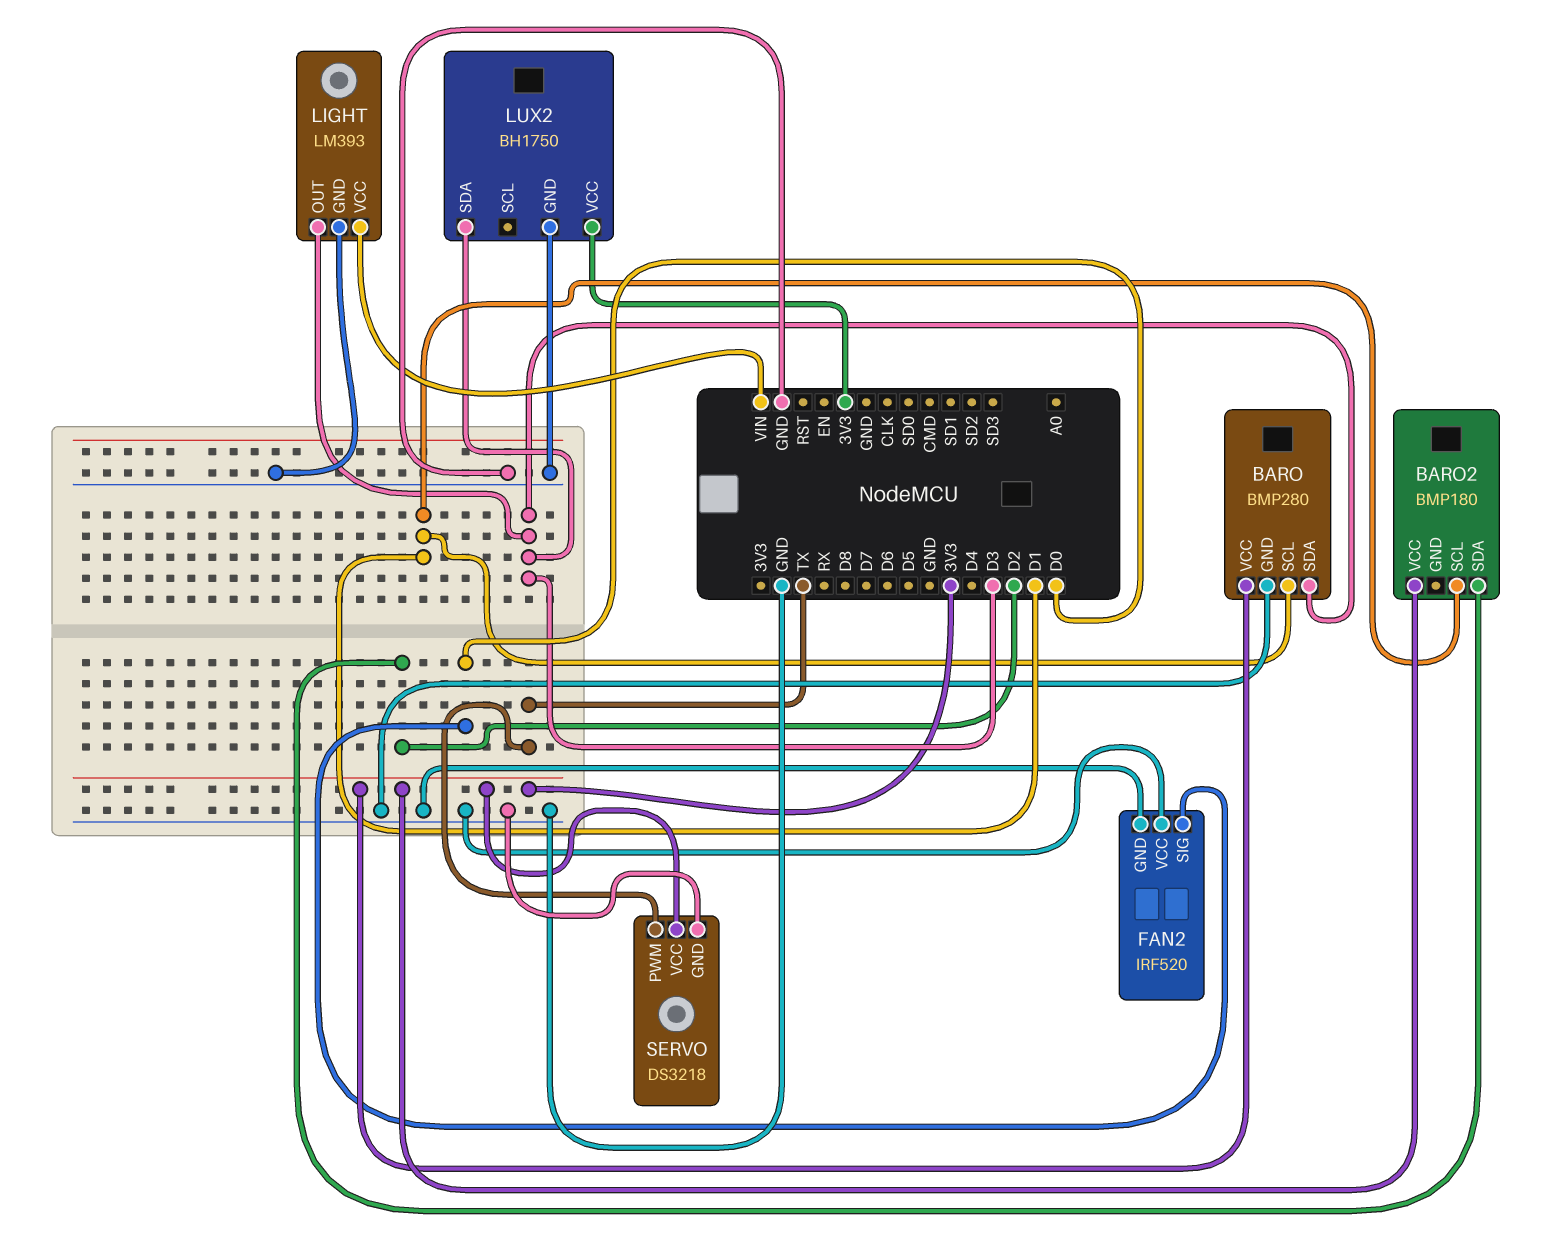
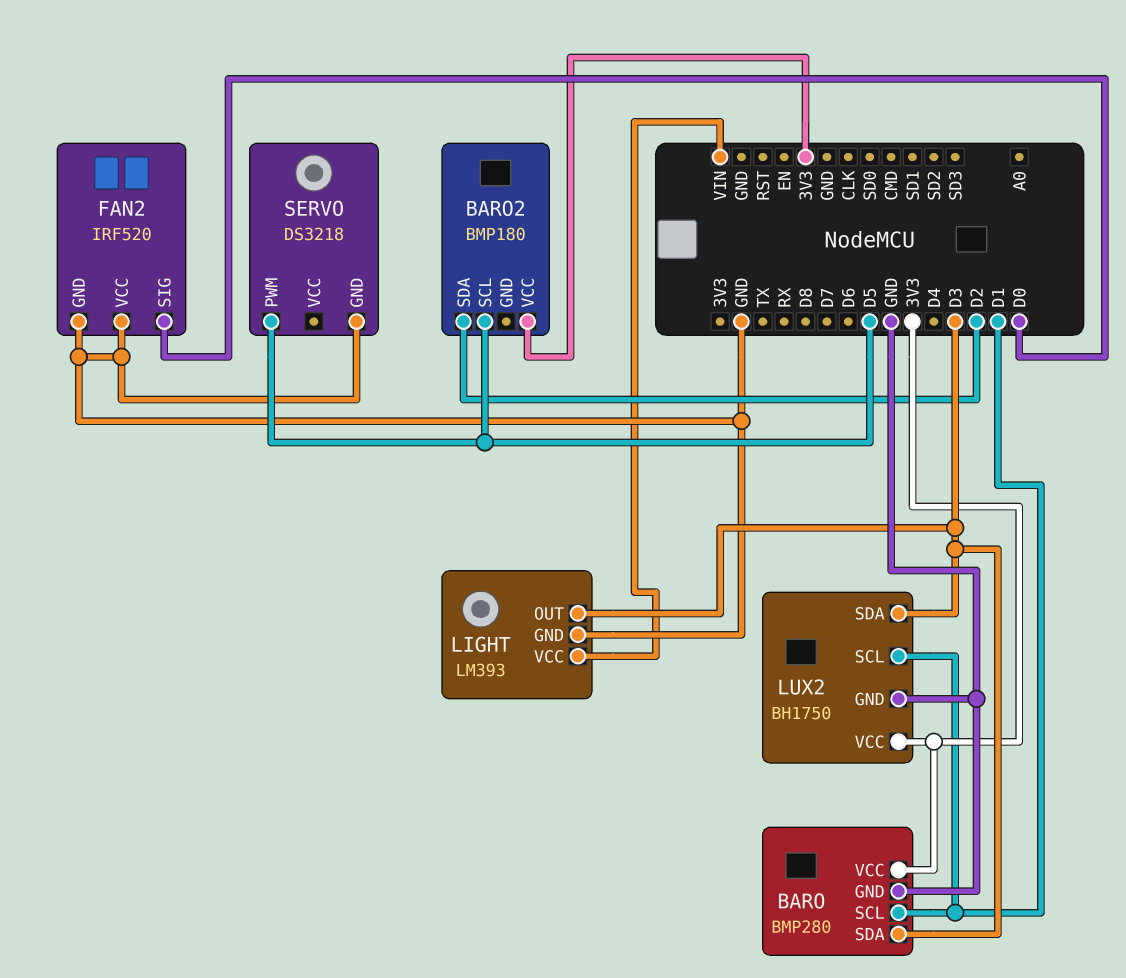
BARO2 pin SCL: D1 -> D5
LUX2 pin SCL: none -> D1
SERVO pin PWM: TX -> D5
SERVO pin VCC: 3V3 -> none

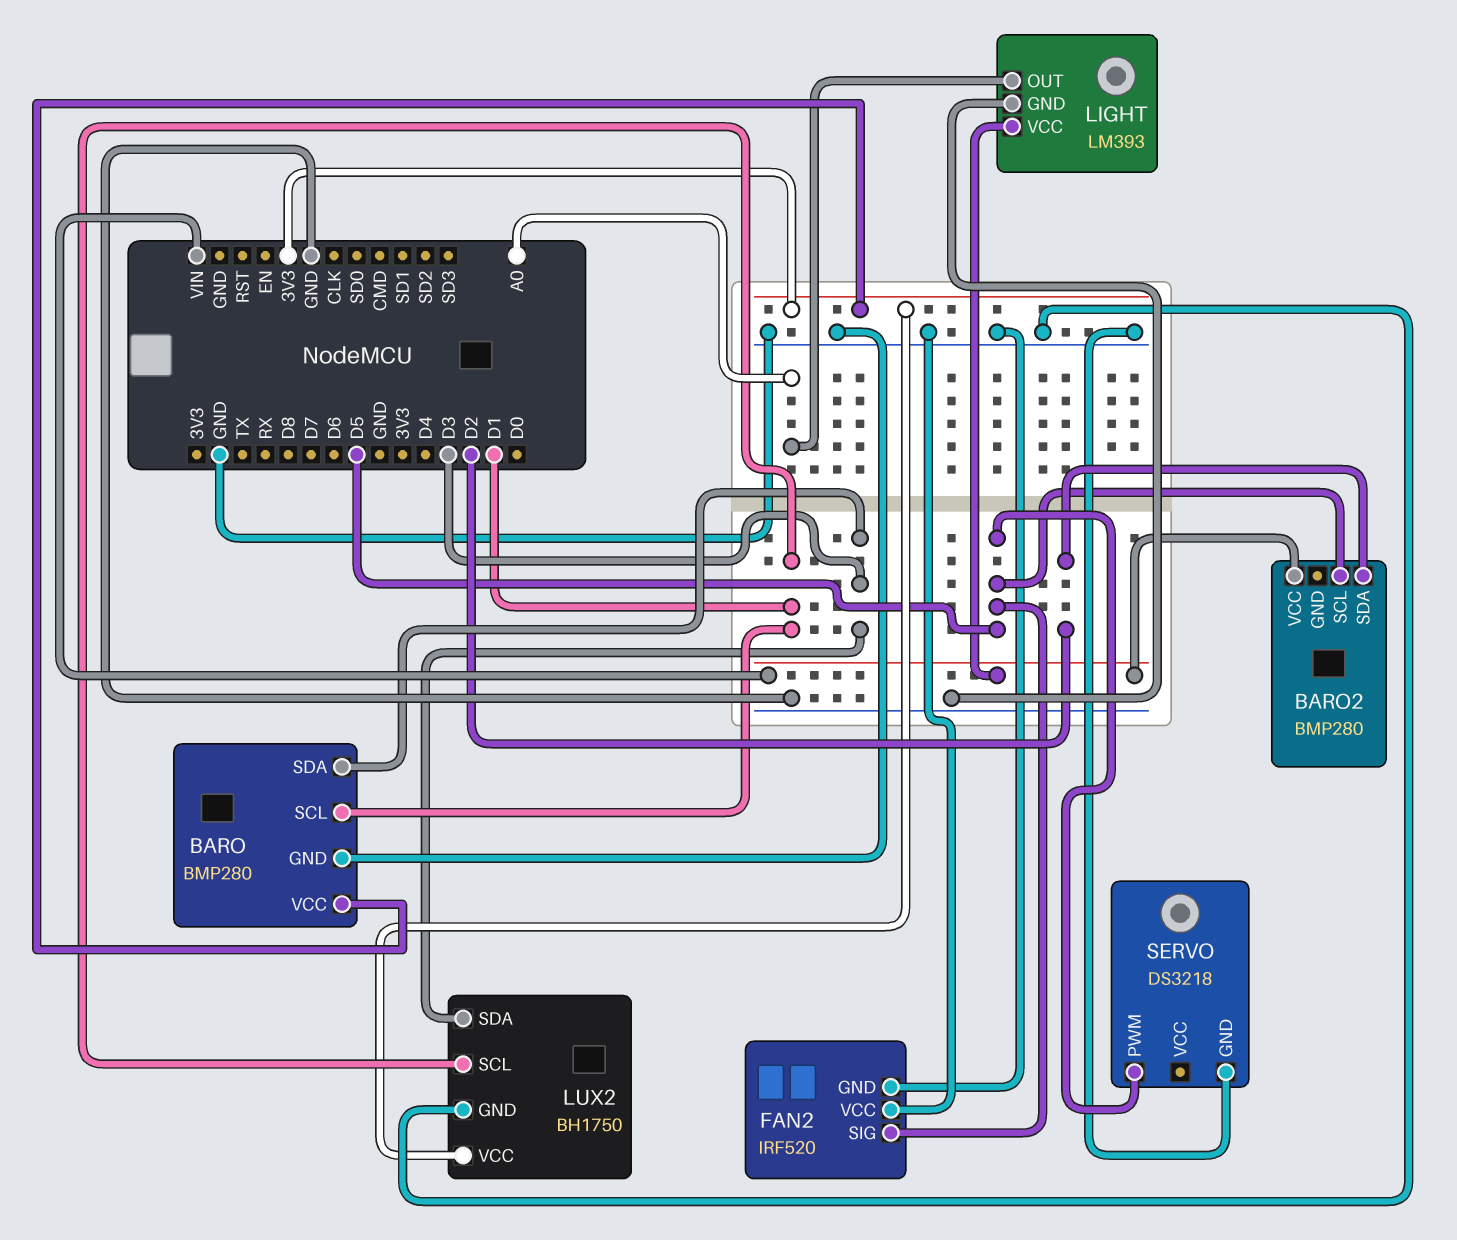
BARO2: BMP180 -> BMP280
BARO2 pin VCC: 3V3 -> VIN
FAN2 pin SIG: D0 -> D5
LIGHT pin OUT: D3 -> A0

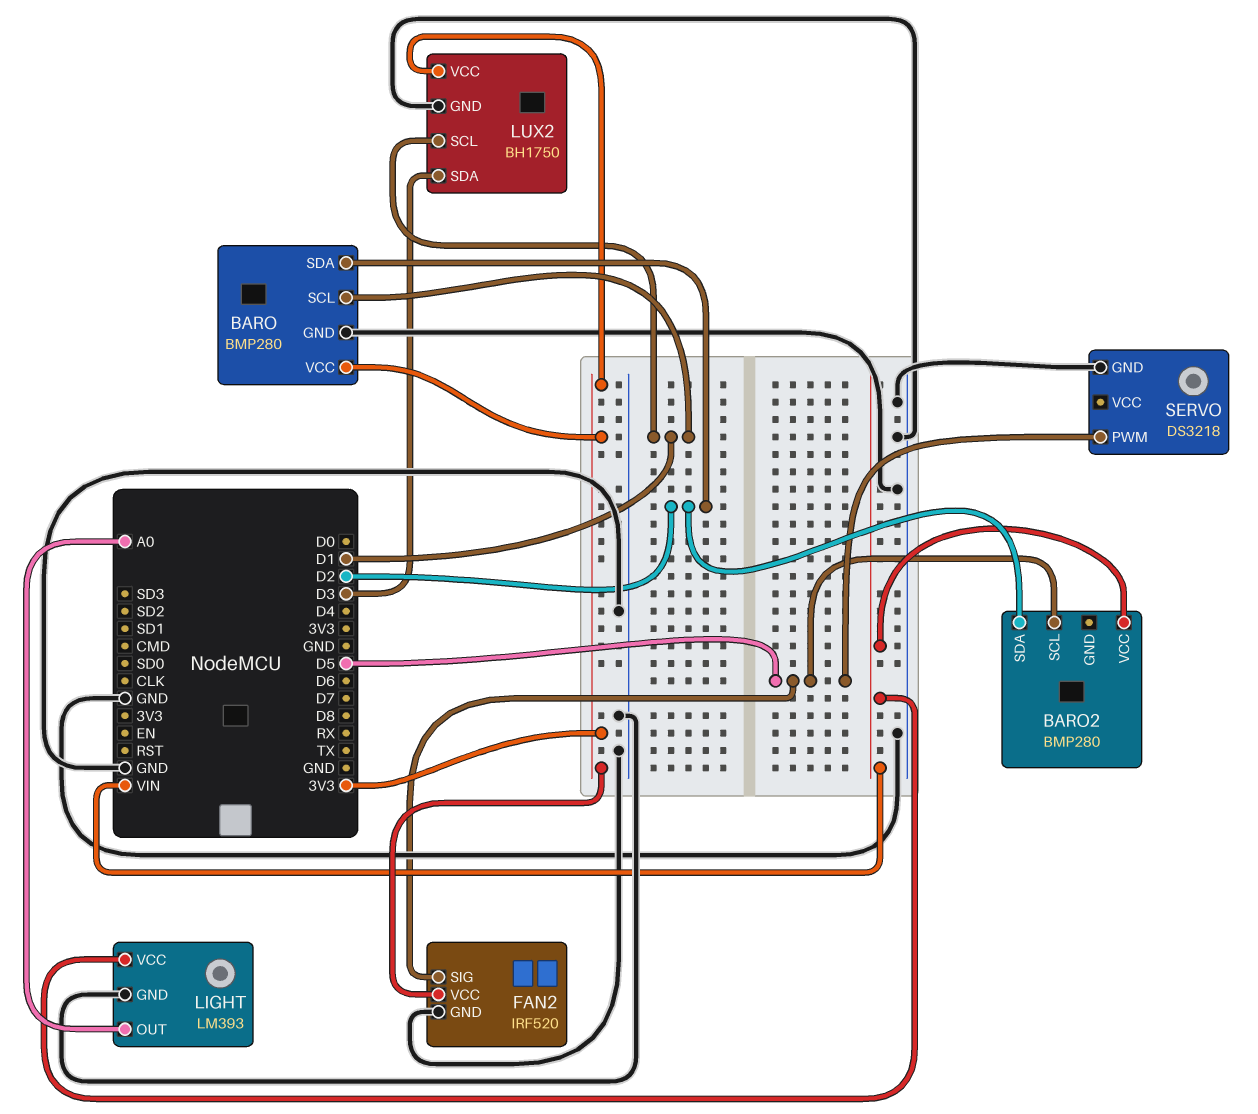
BARO pin SDA: D3 -> D2
FAN2 pin VCC: GND -> 3V3

